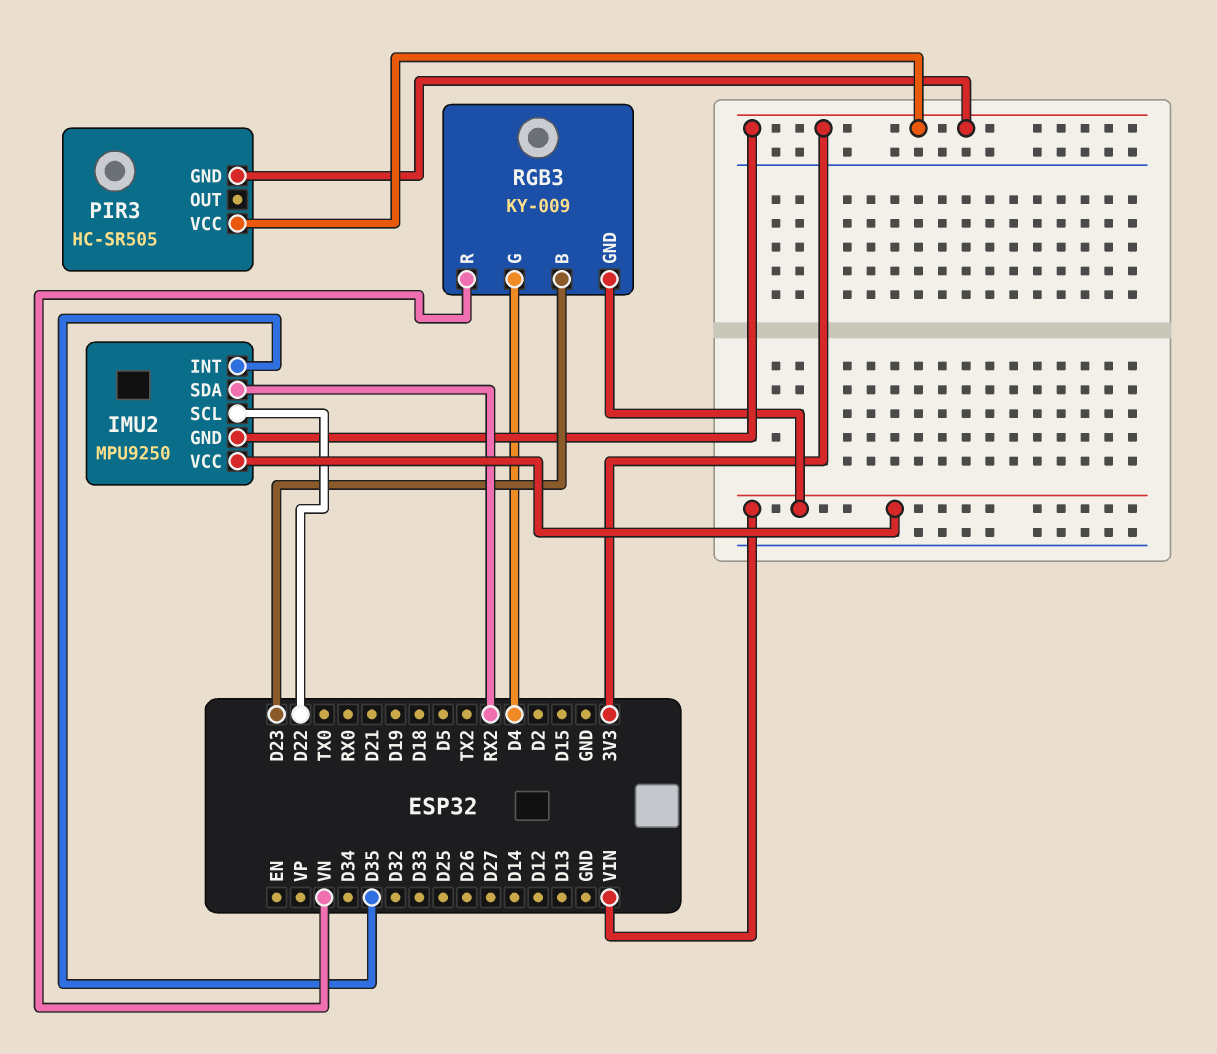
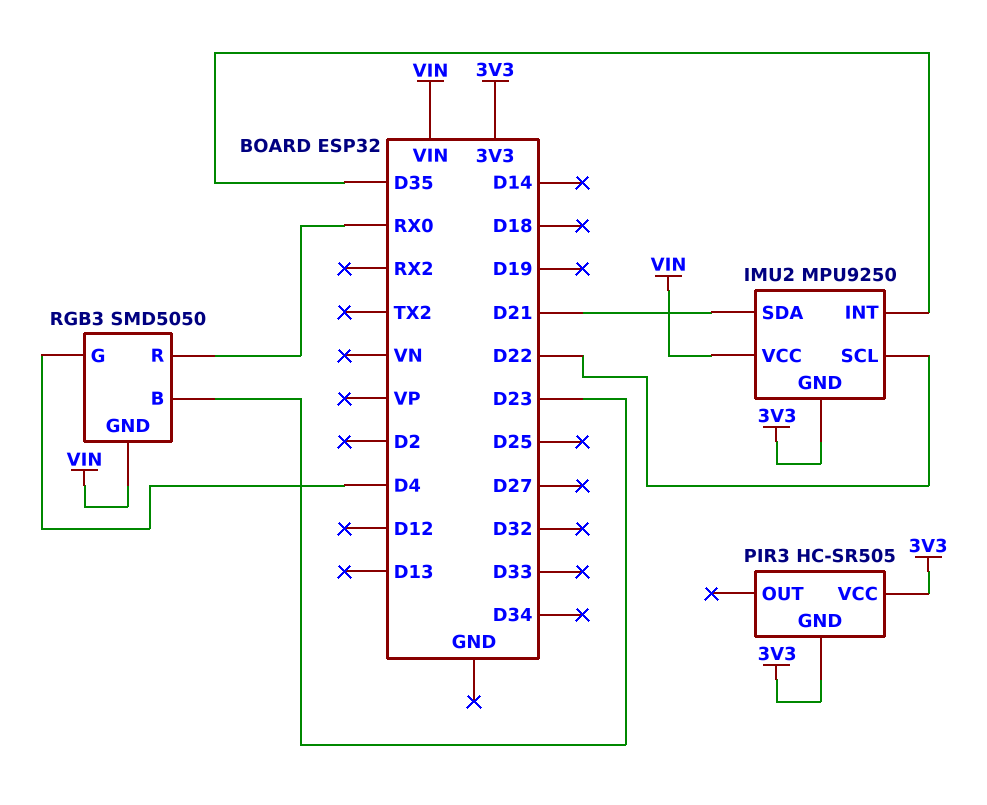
IMU2 pin SDA: RX2 -> D21
RGB3: KY-009 -> SMD5050
RGB3 pin R: VN -> RX0

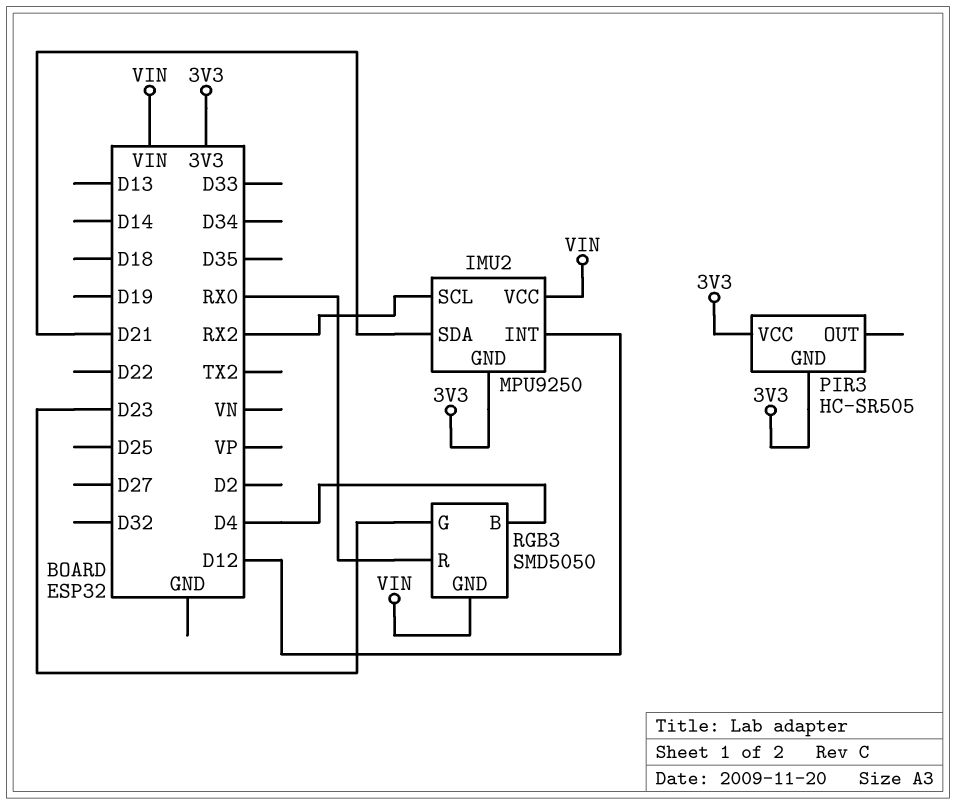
IMU2 pin INT: D35 -> D12
IMU2 pin SCL: D22 -> RX2
RGB3 pin B: D23 -> D4
RGB3 pin G: D4 -> D23

